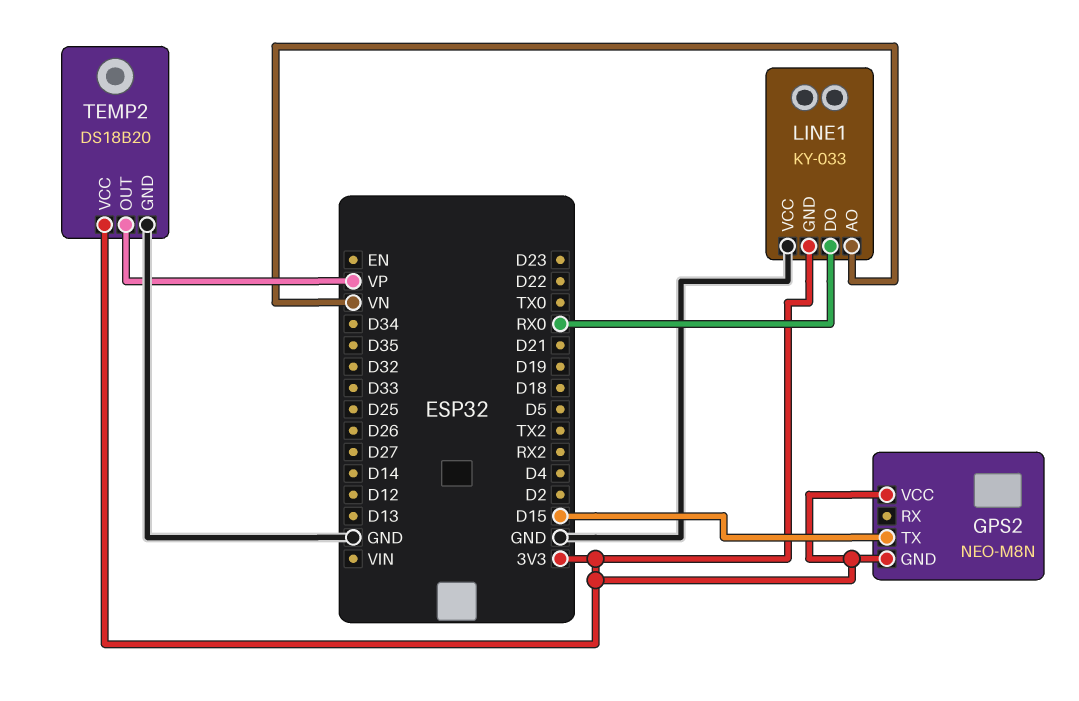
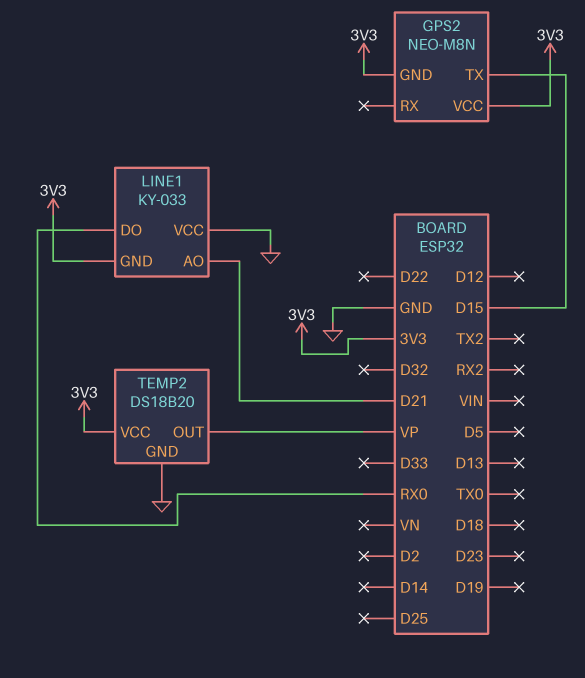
LINE1 pin AO: VN -> D21

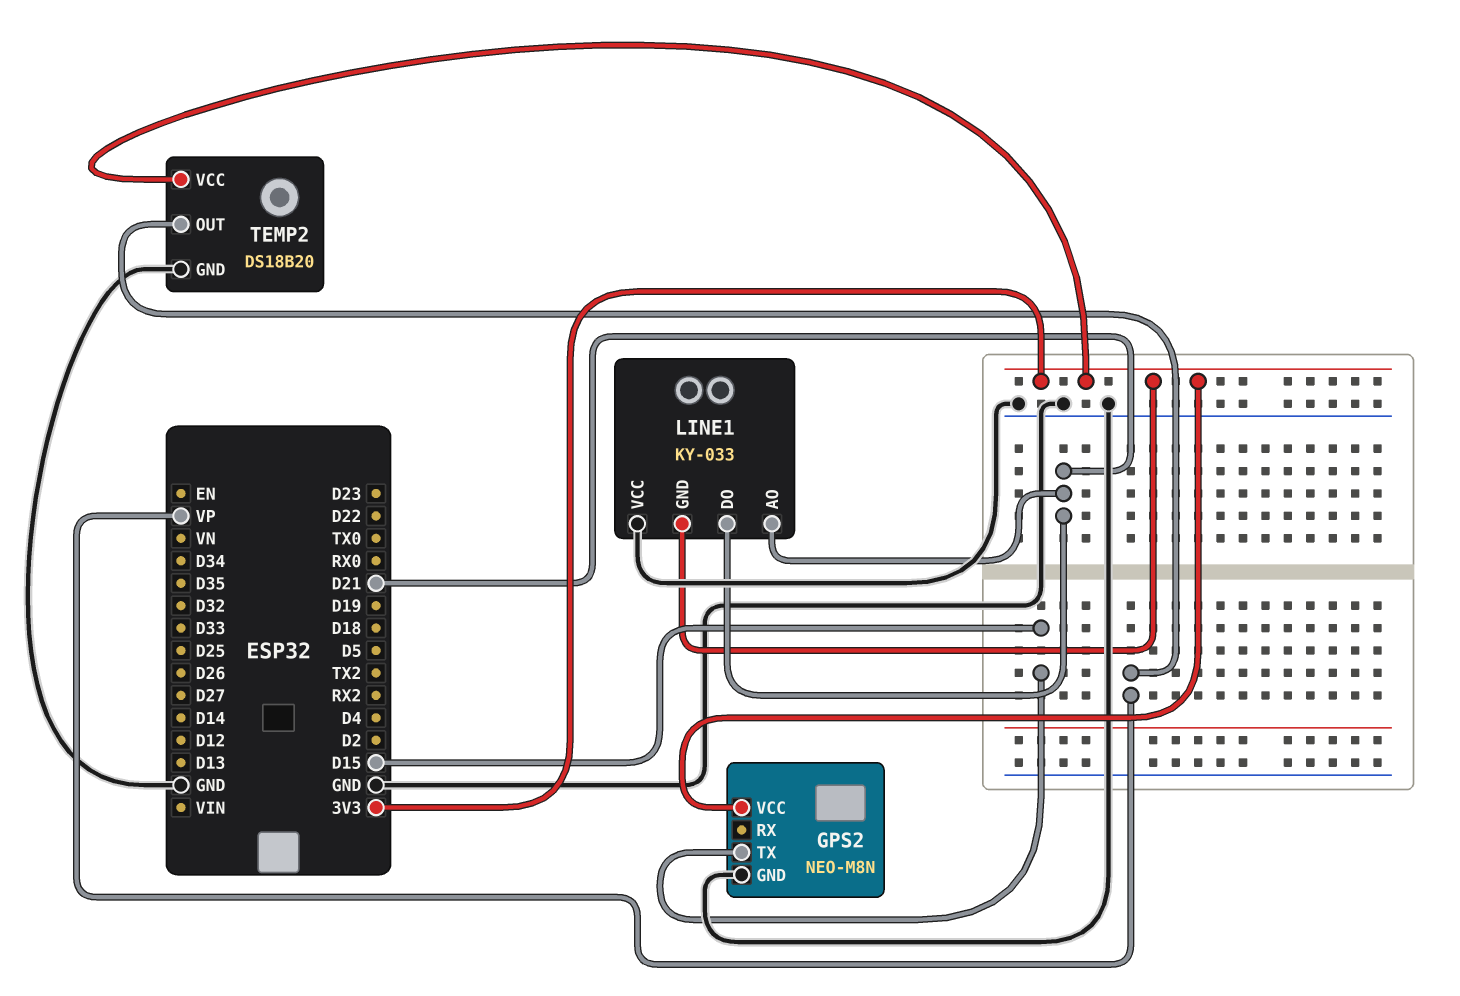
GPS2 pin GND: 3V3 -> GND
LINE1 pin DO: RX0 -> D21

